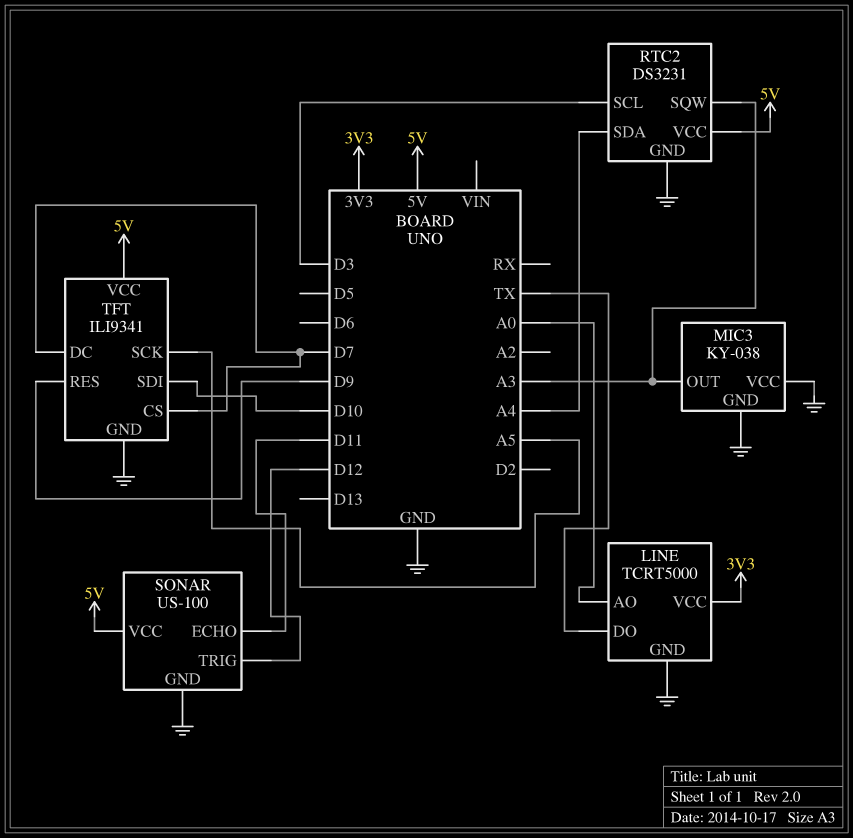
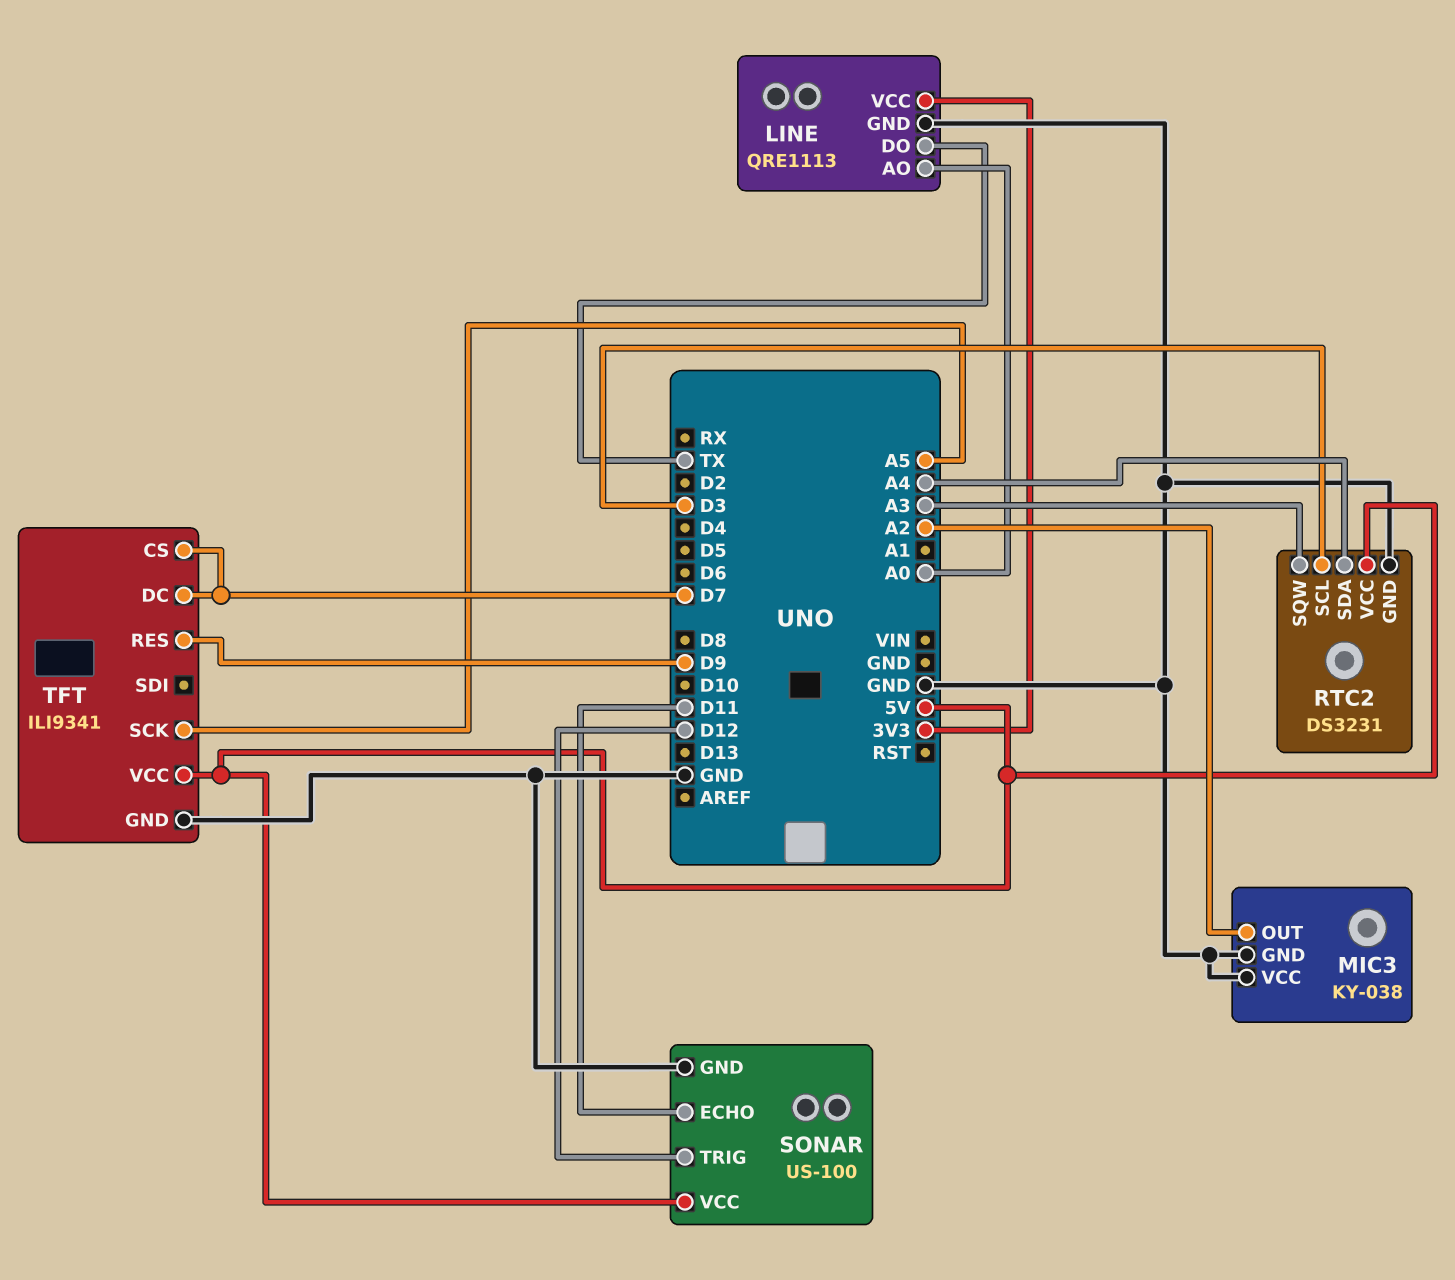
LINE: TCRT5000 -> QRE1113
MIC3 pin OUT: A3 -> A2
TFT pin SDI: D10 -> none

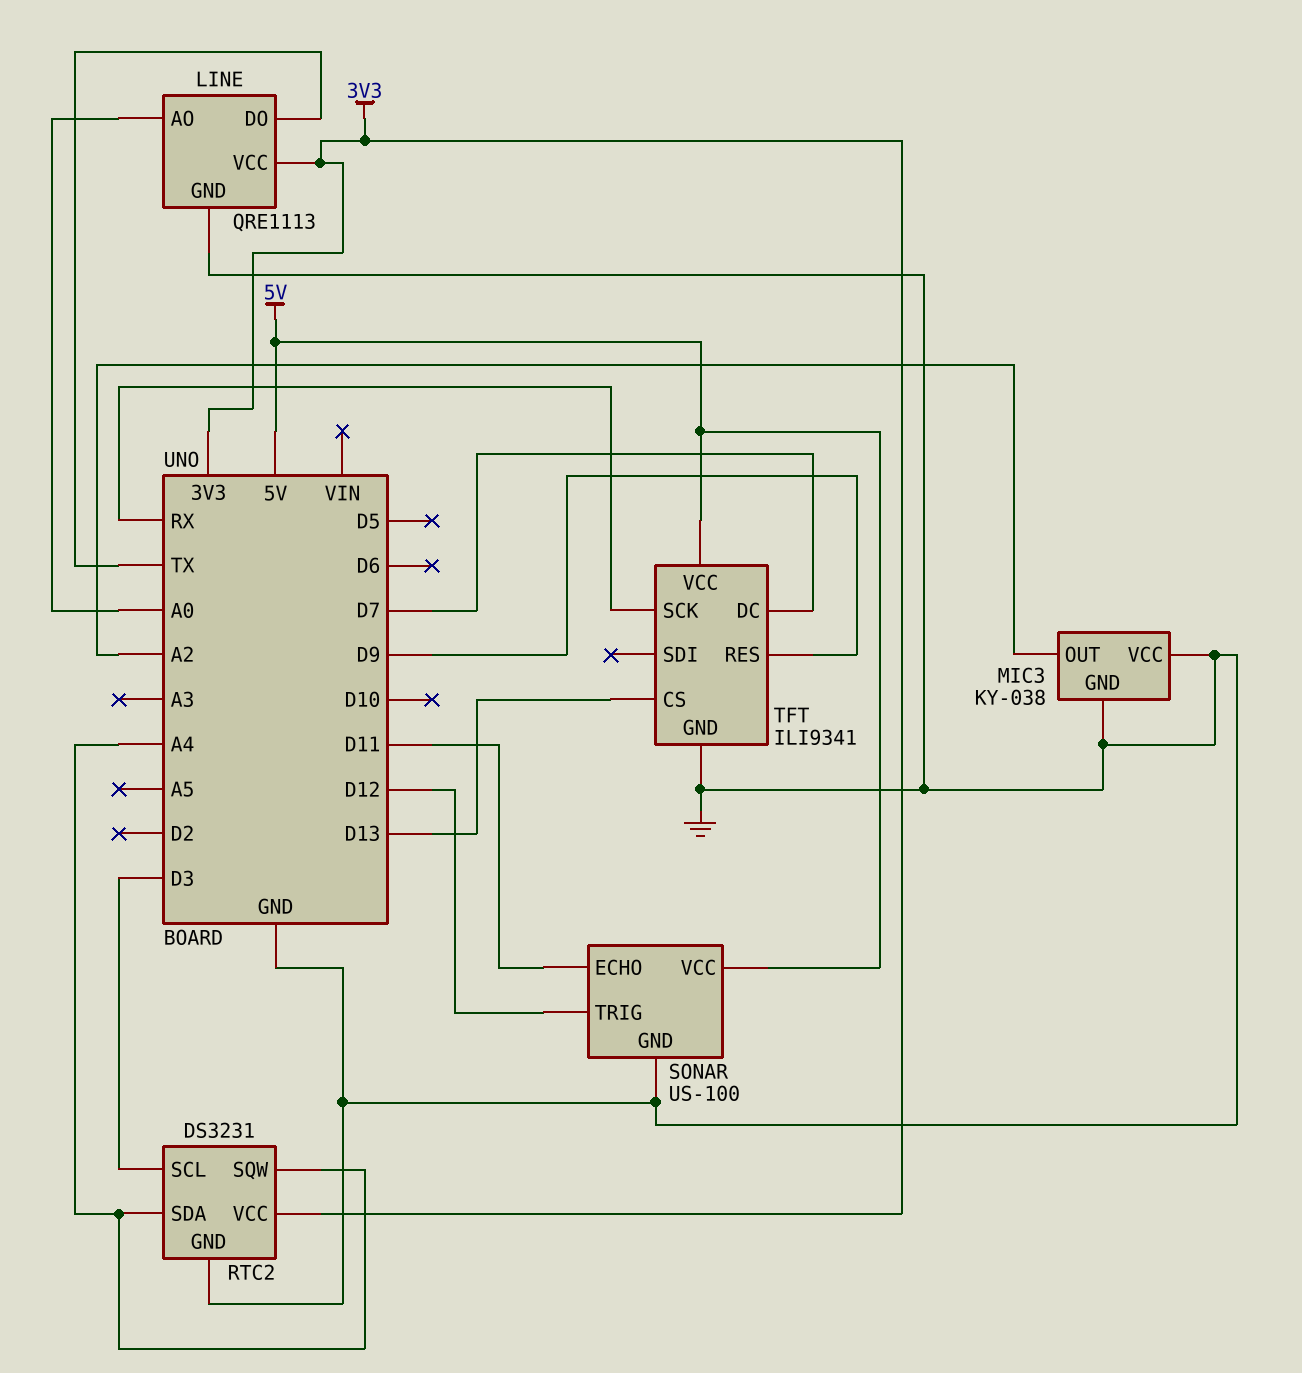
RTC2 pin SQW: A3 -> A4
RTC2 pin VCC: 5V -> 3V3
TFT pin CS: D7 -> D13
TFT pin SCK: A5 -> RX

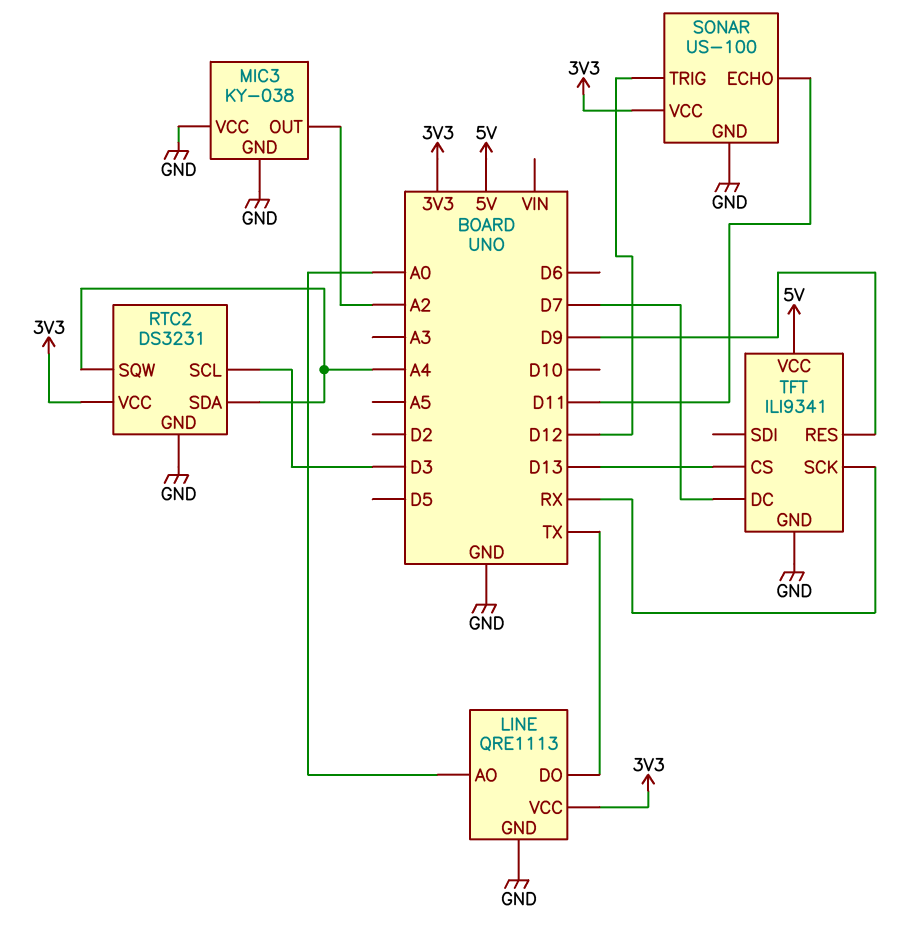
SONAR pin VCC: 5V -> 3V3

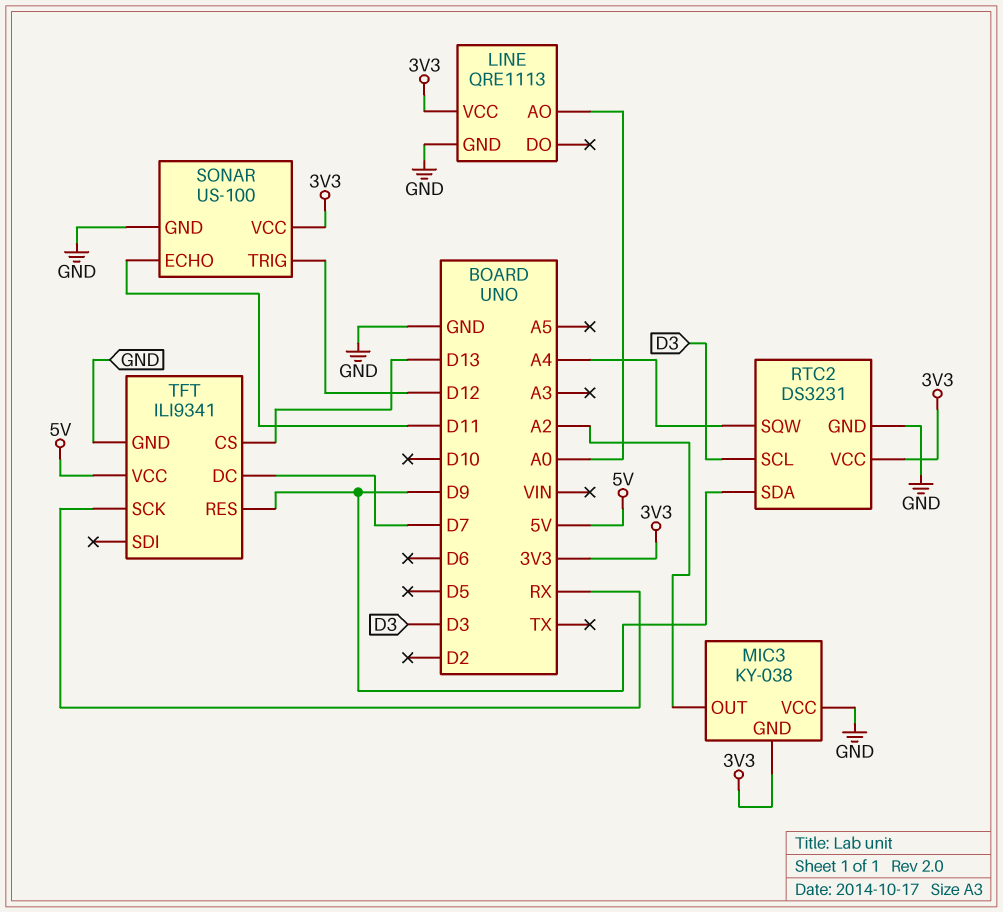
LINE pin DO: TX -> none
MIC3 pin GND: GND -> 3V3
RTC2 pin SDA: A4 -> D9

